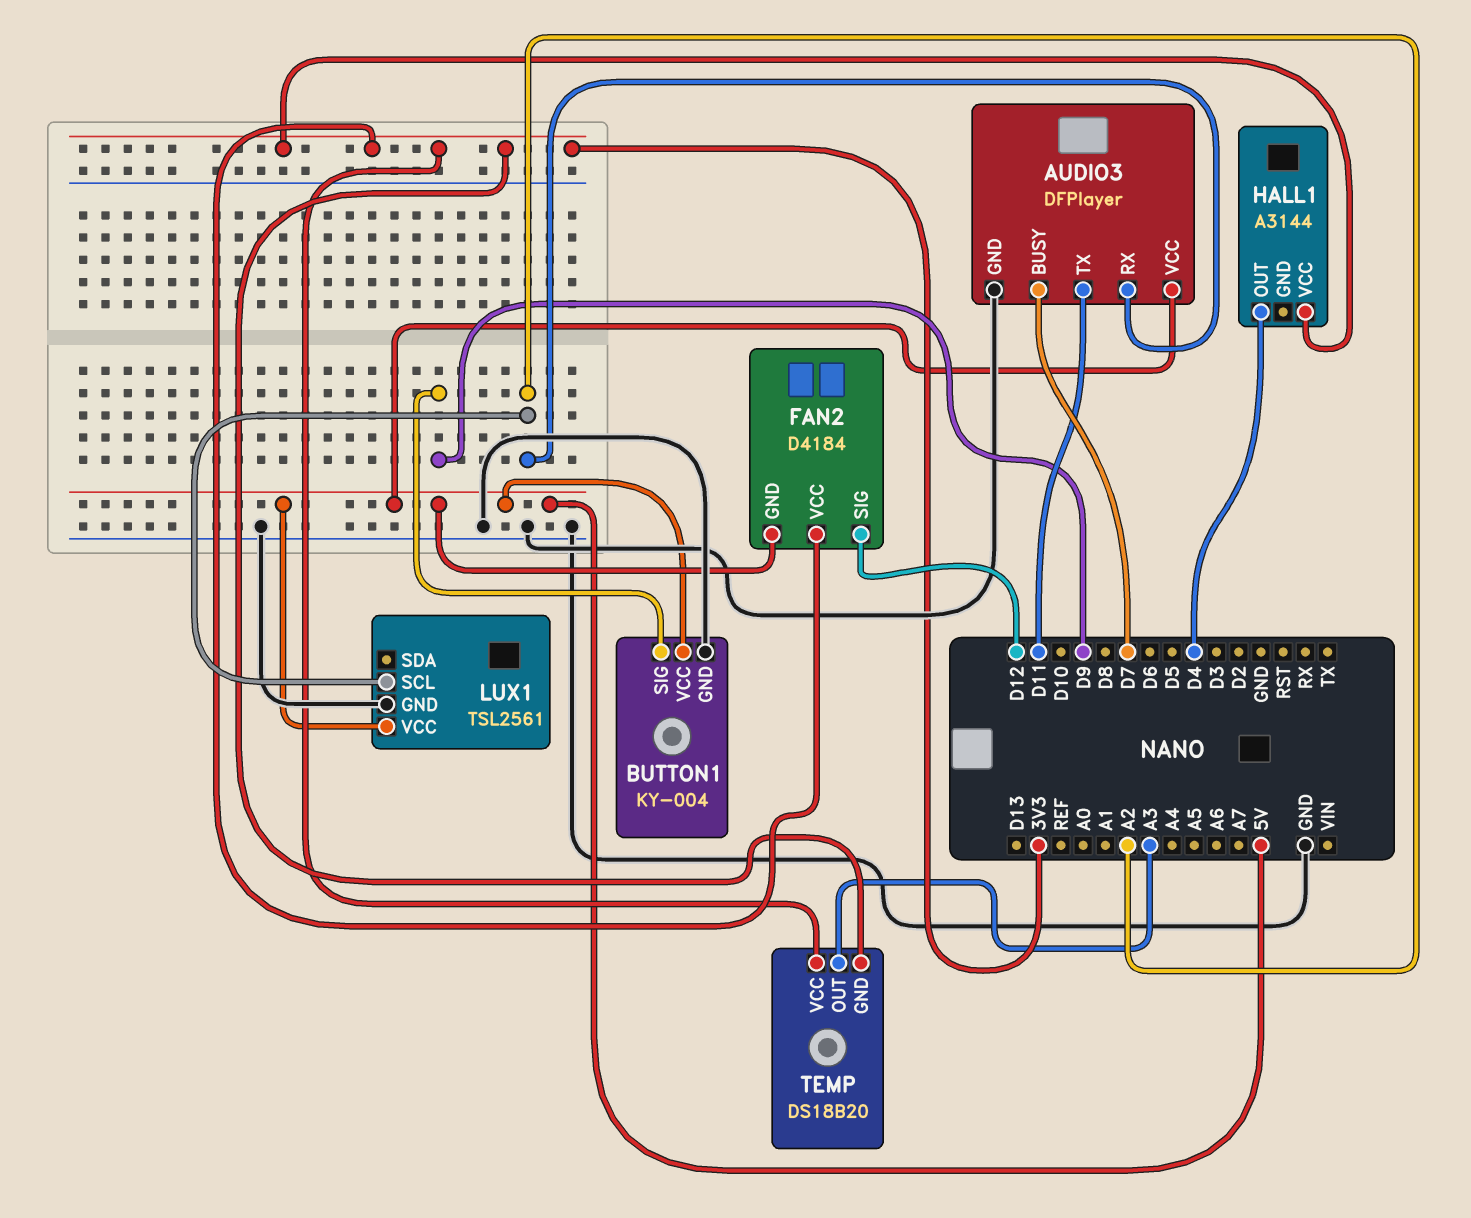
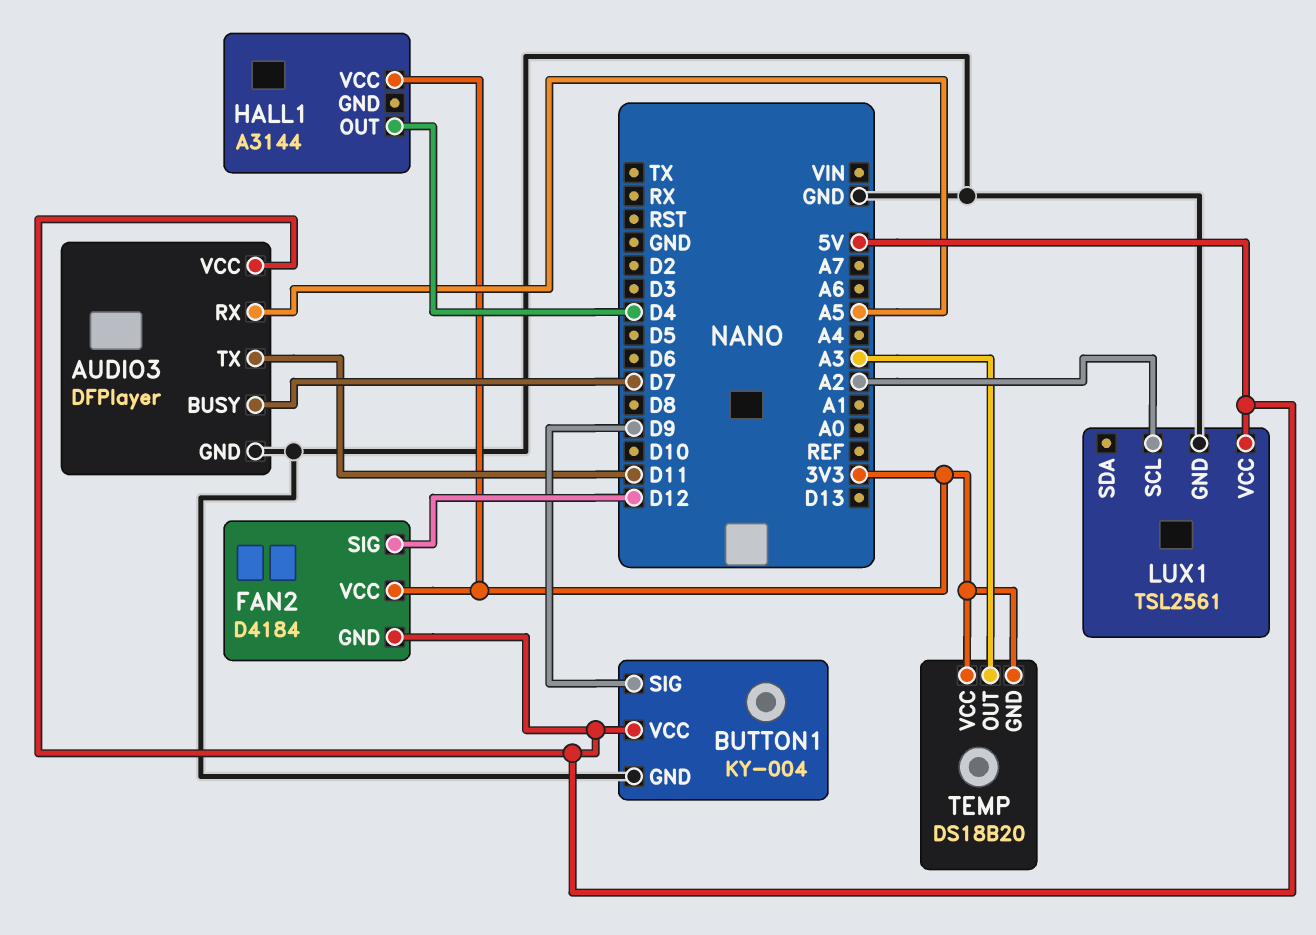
AUDIO3 pin RX: A2 -> A5

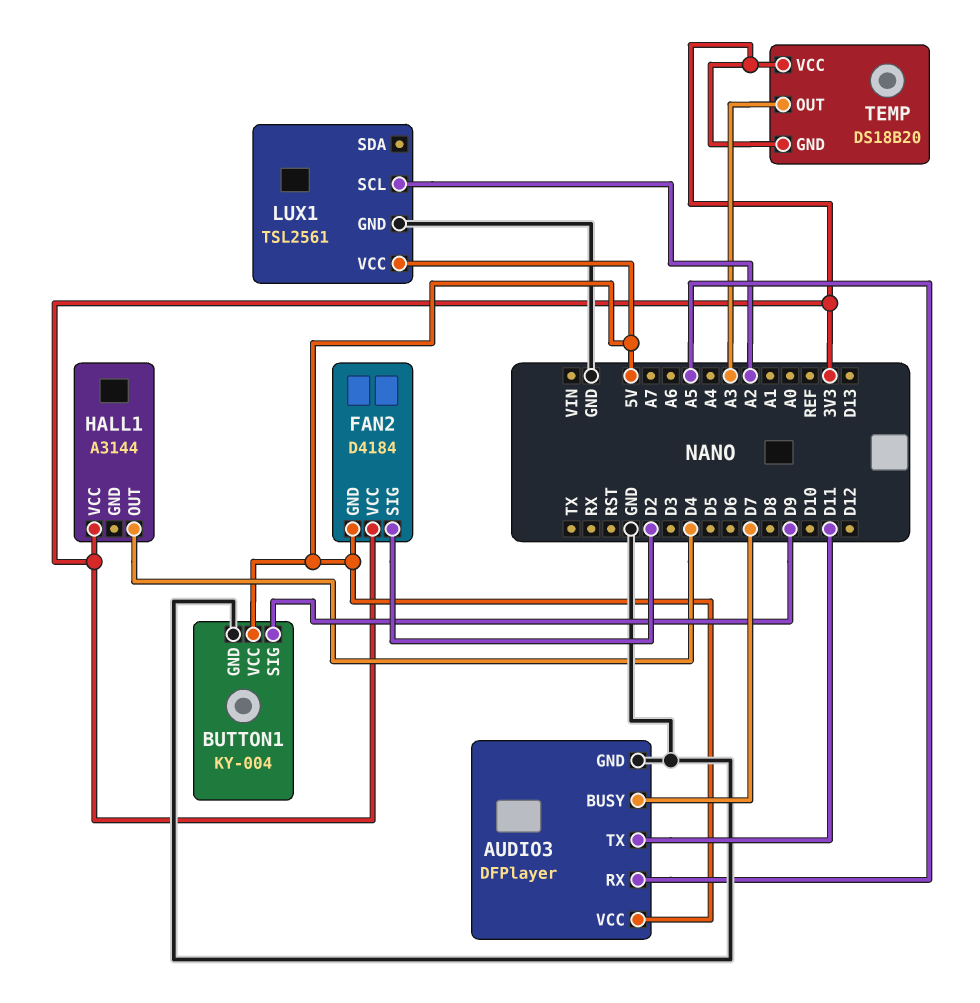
FAN2 pin SIG: D12 -> D2

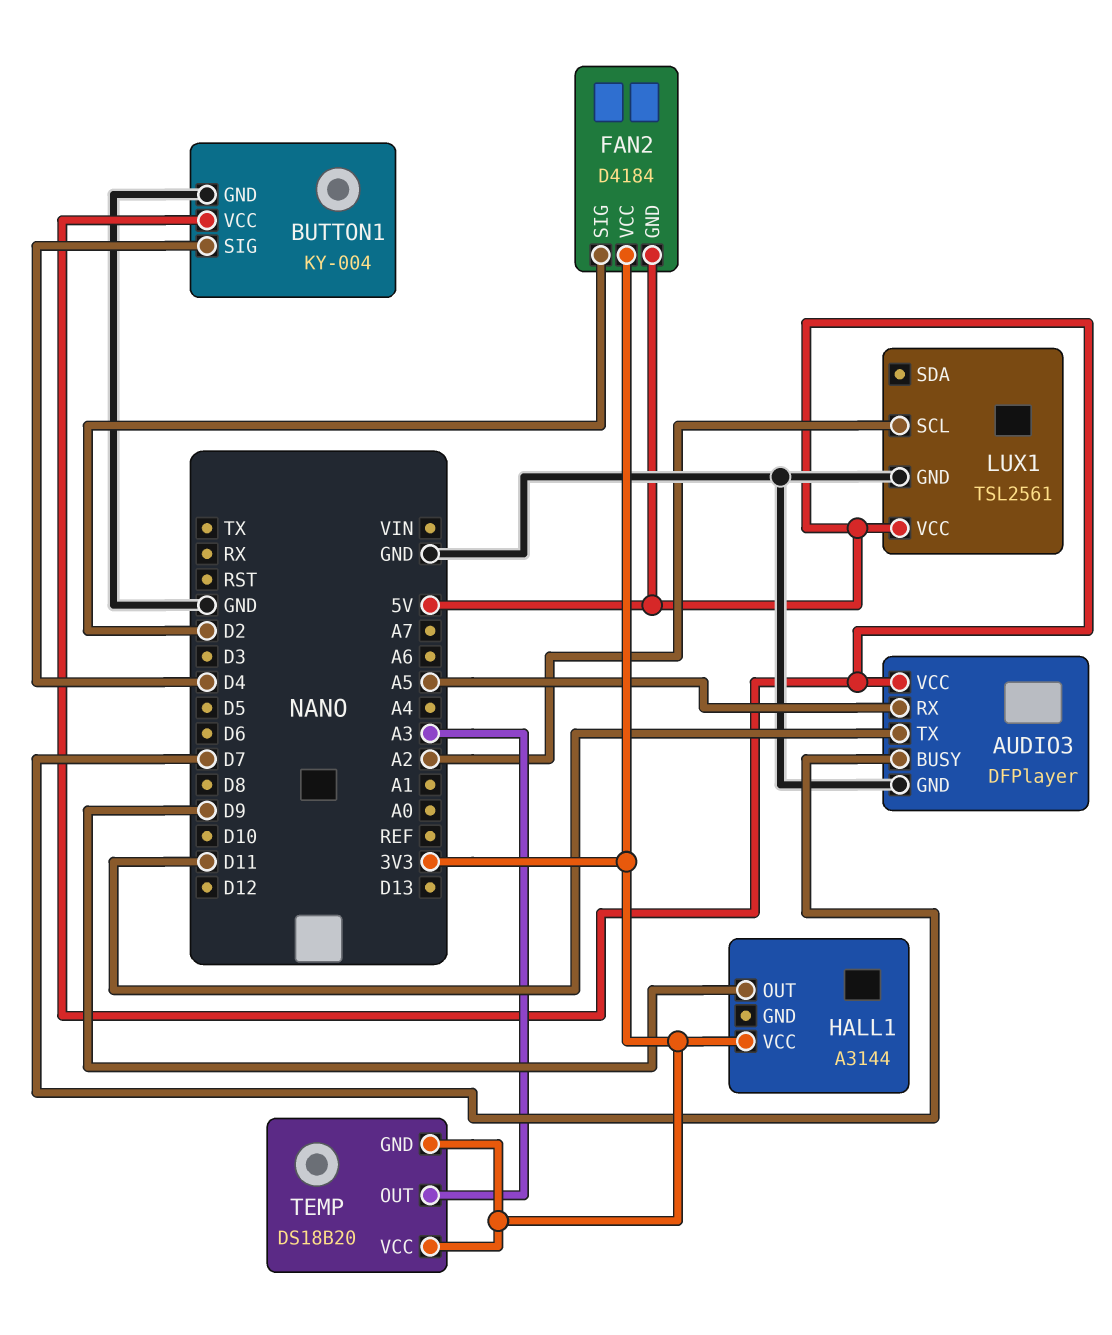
BUTTON1 pin SIG: D9 -> D4
HALL1 pin OUT: D4 -> D9

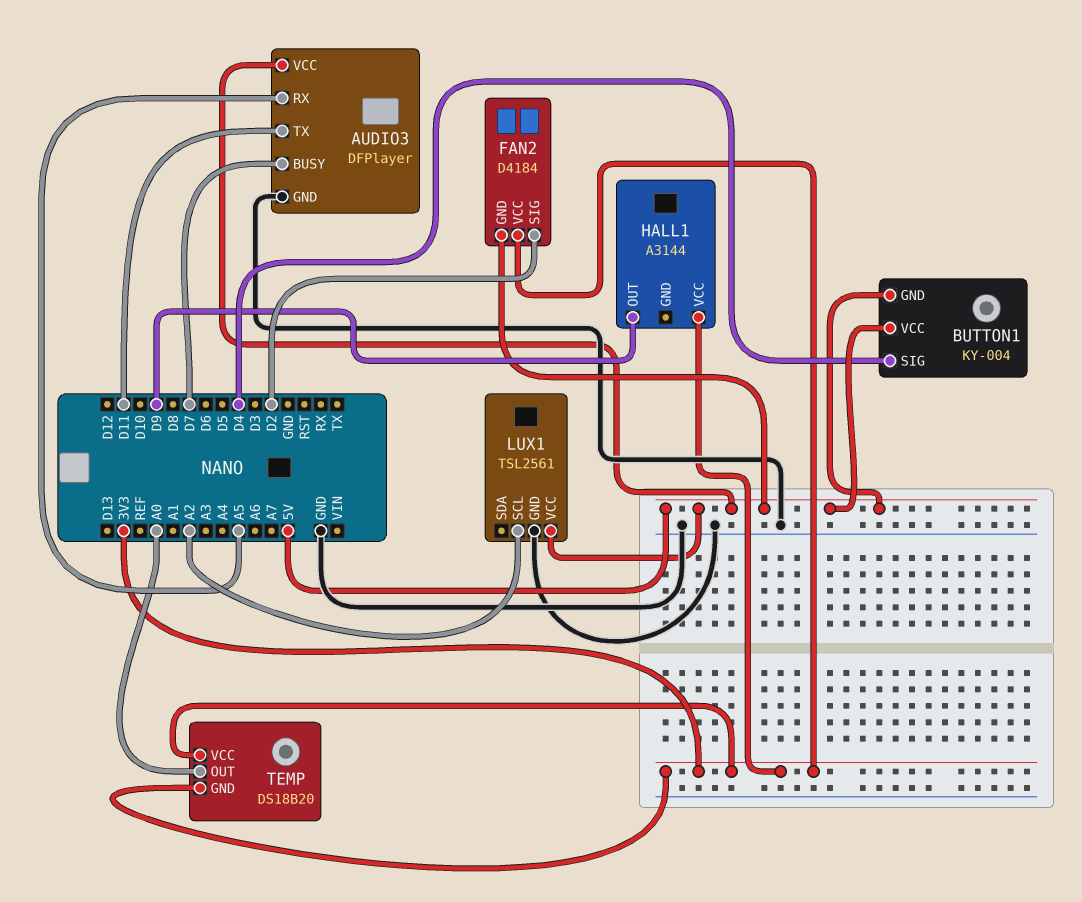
BUTTON1 pin GND: GND -> 5V
TEMP pin OUT: A3 -> A0

